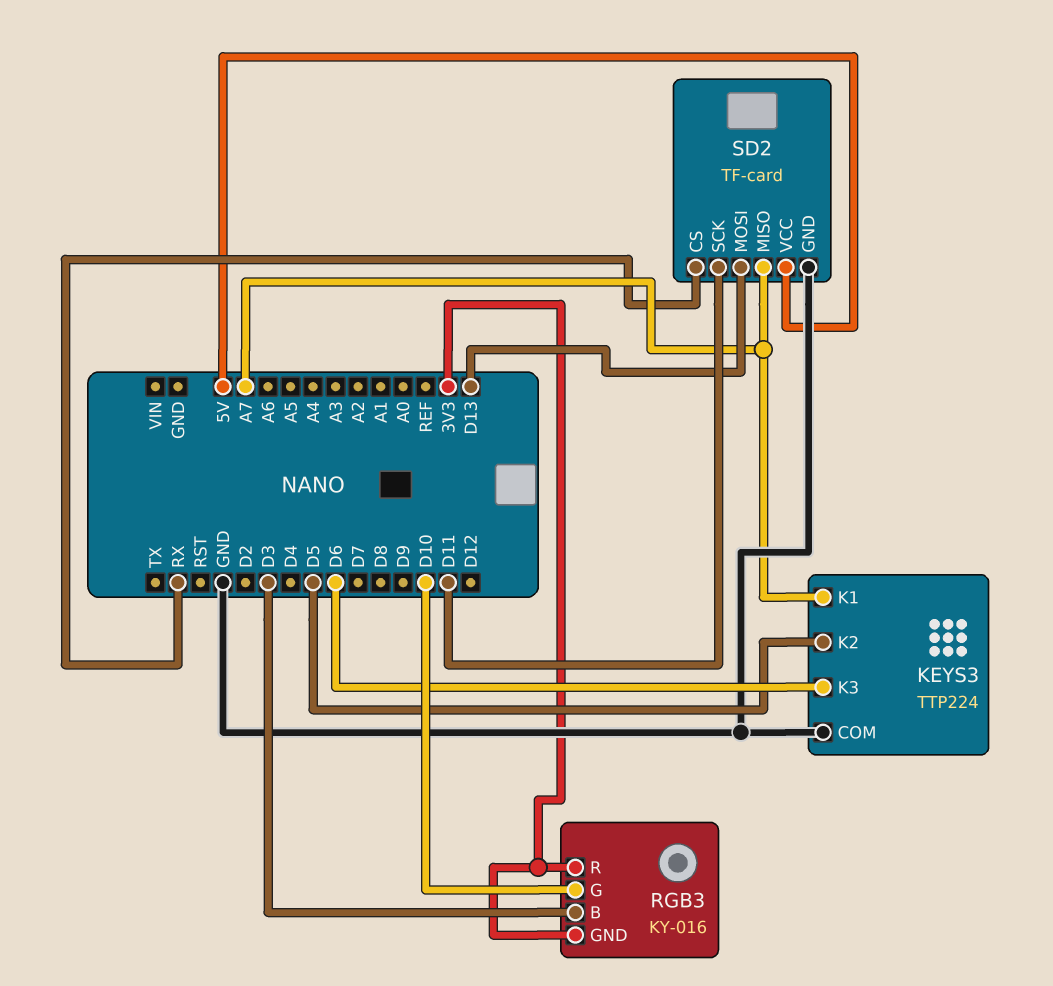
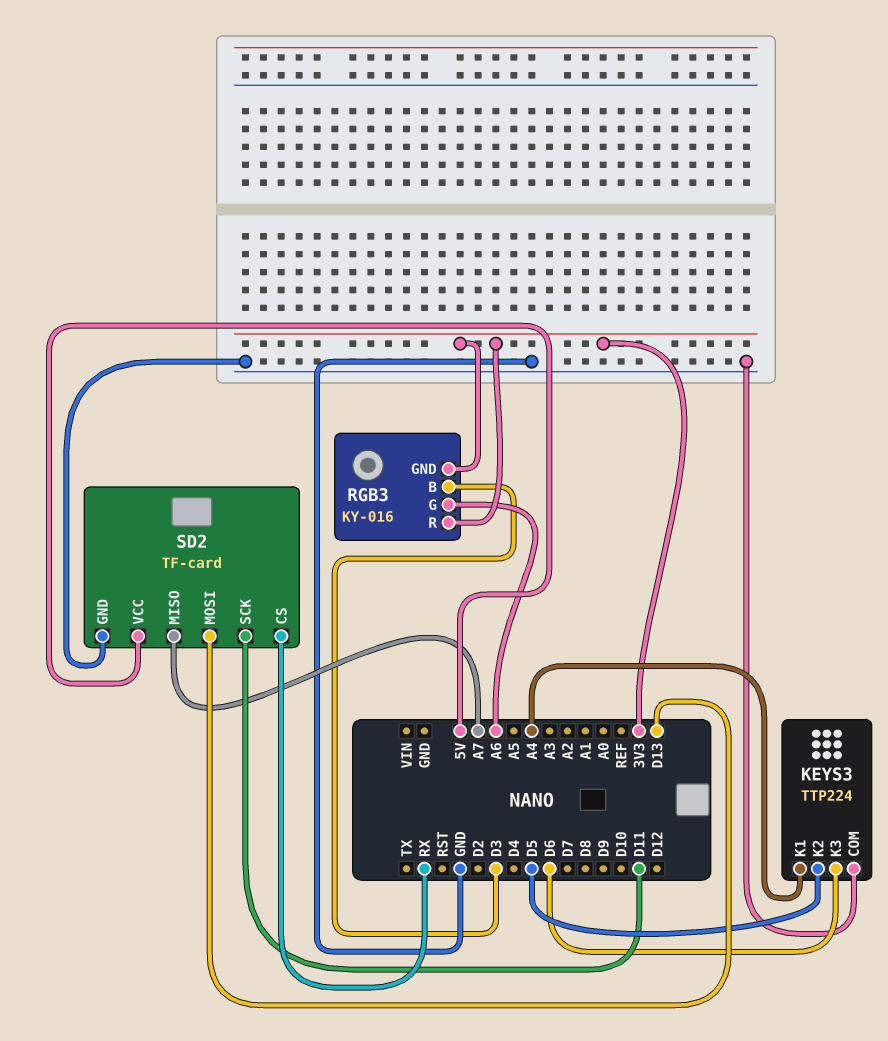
KEYS3 pin K1: A7 -> A4
RGB3 pin G: D10 -> A6

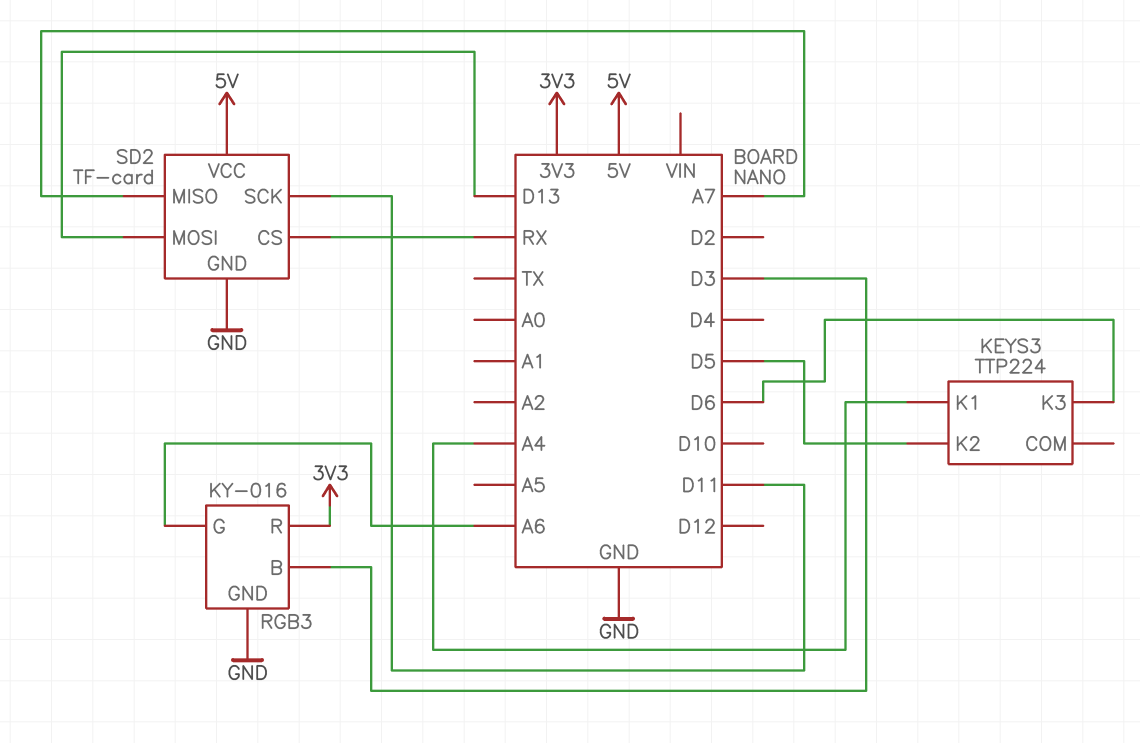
KEYS3 pin COM: GND -> none
RGB3 pin GND: 3V3 -> GND

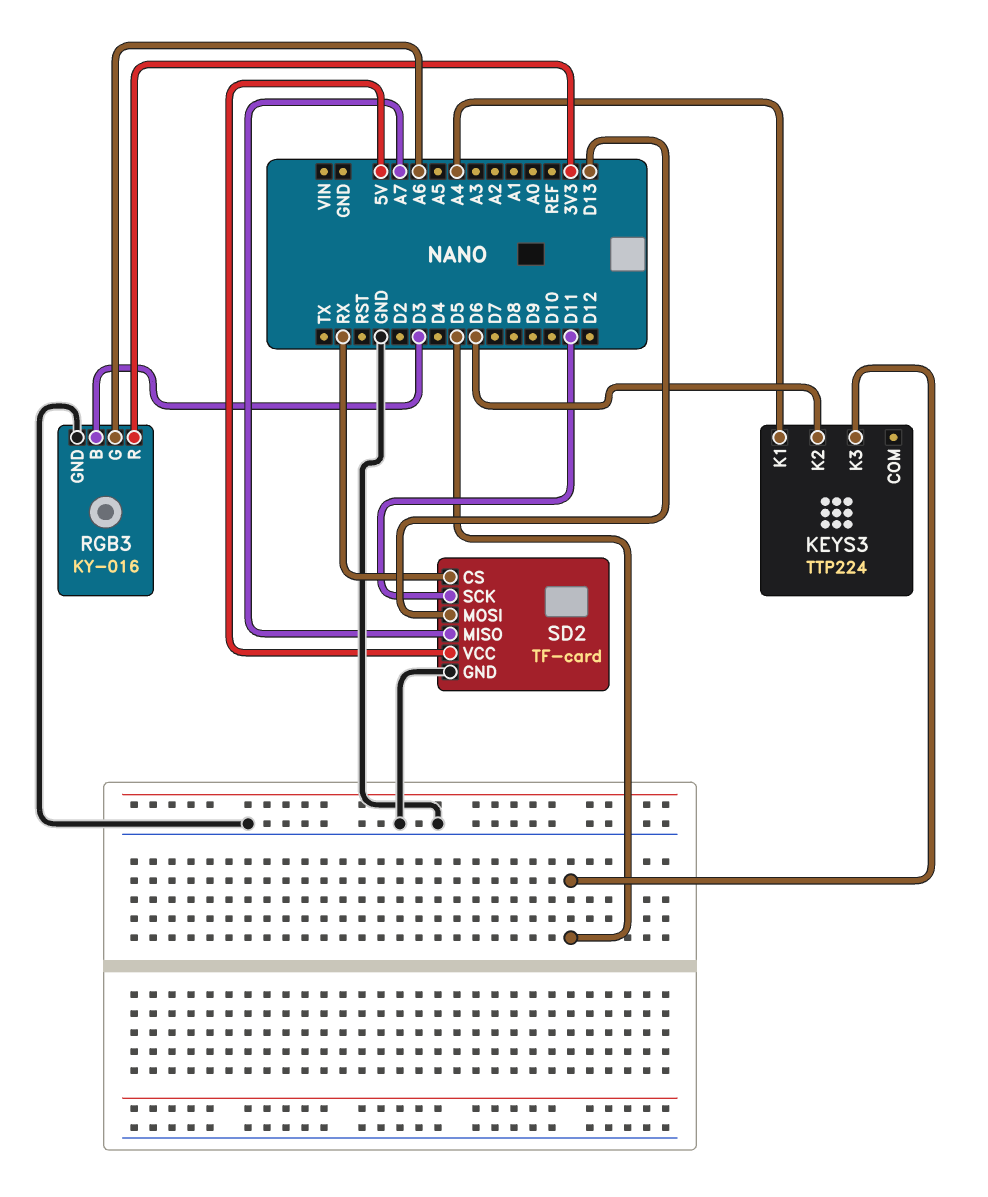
KEYS3 pin K2: D5 -> D6
KEYS3 pin K3: D6 -> D5

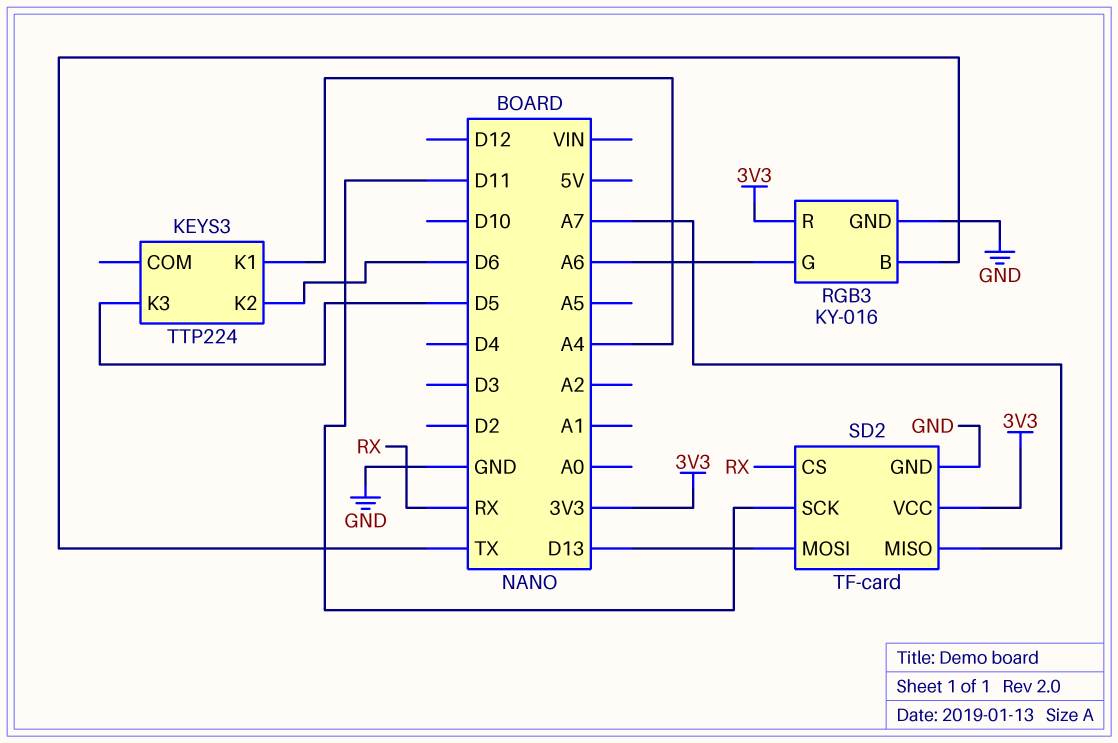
RGB3 pin B: D3 -> TX
SD2 pin VCC: 5V -> 3V3

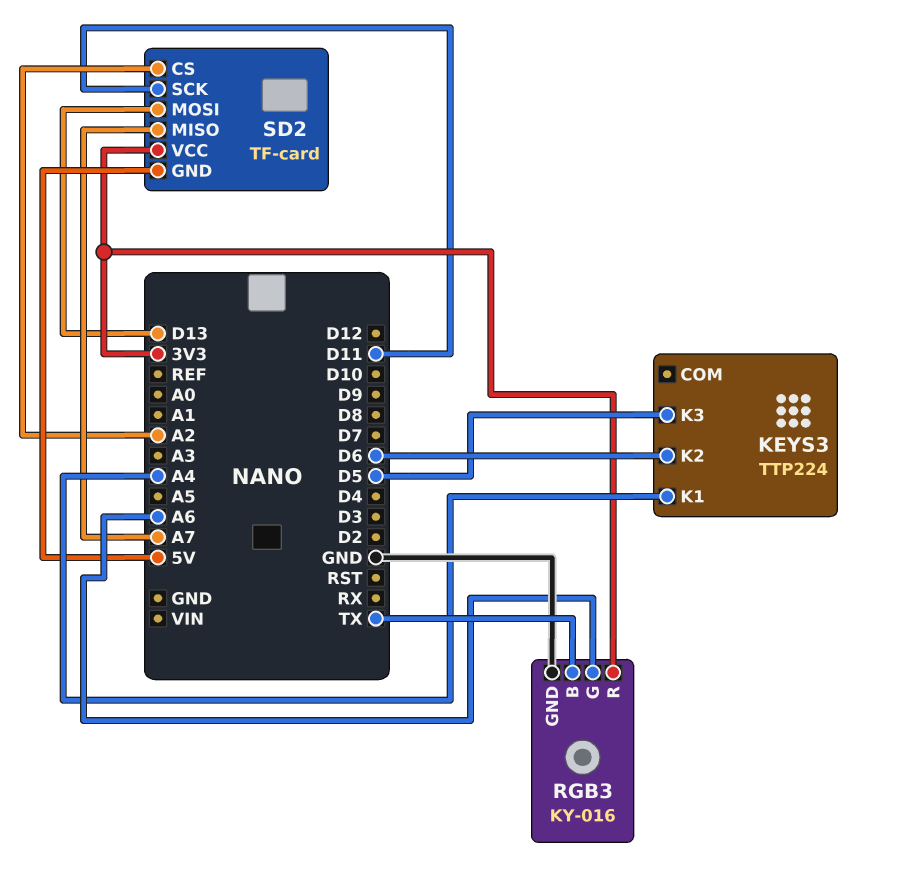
SD2 pin CS: RX -> A2
SD2 pin GND: GND -> 5V

